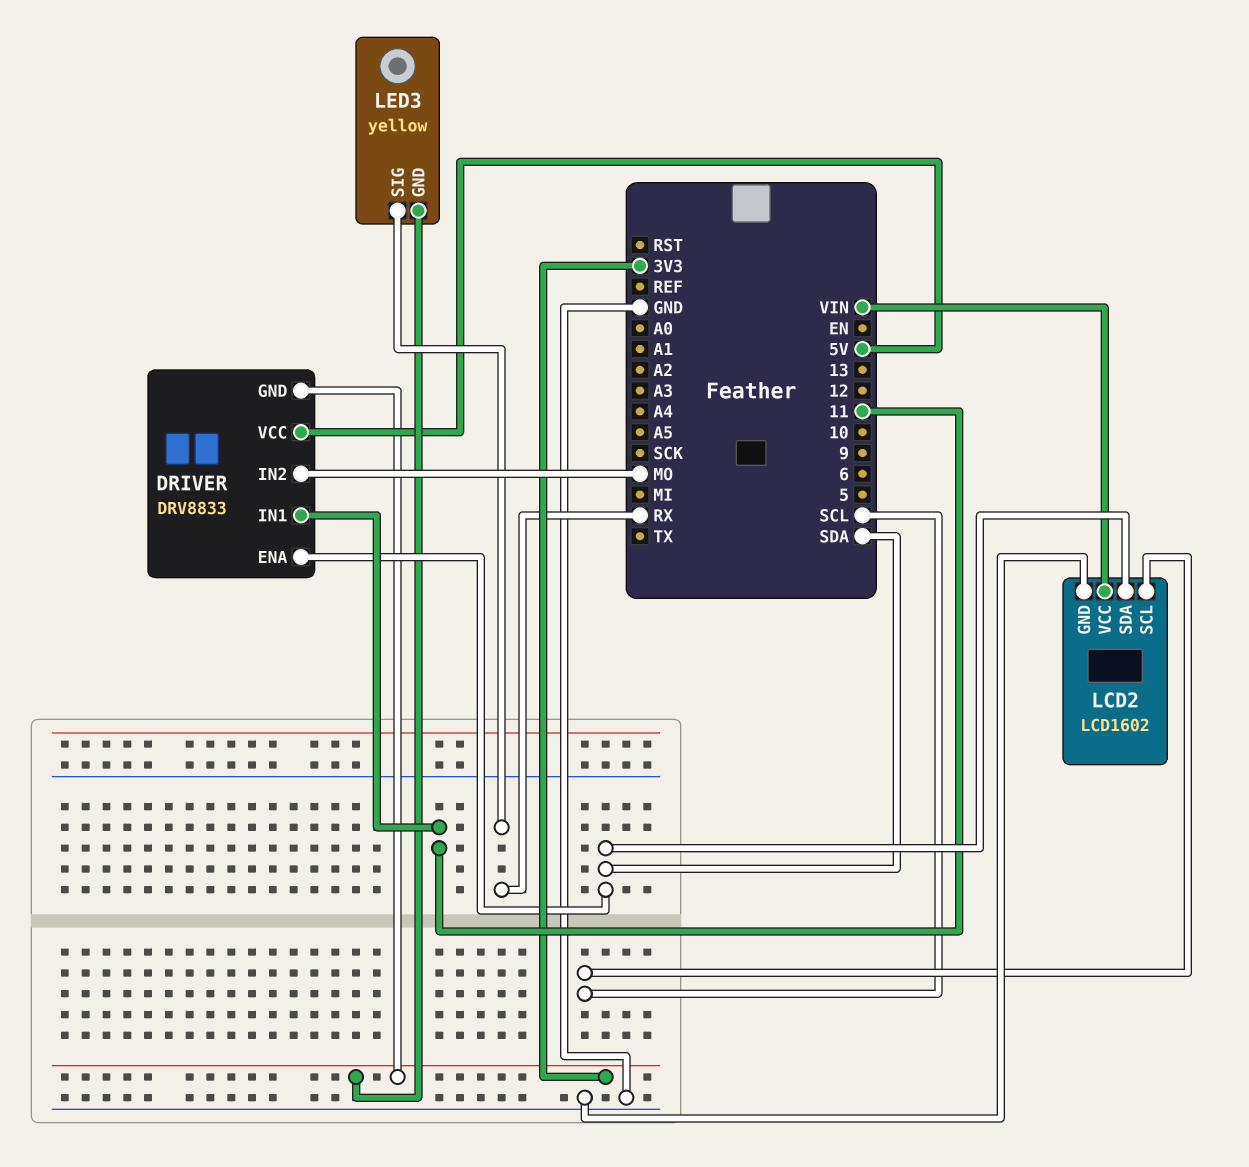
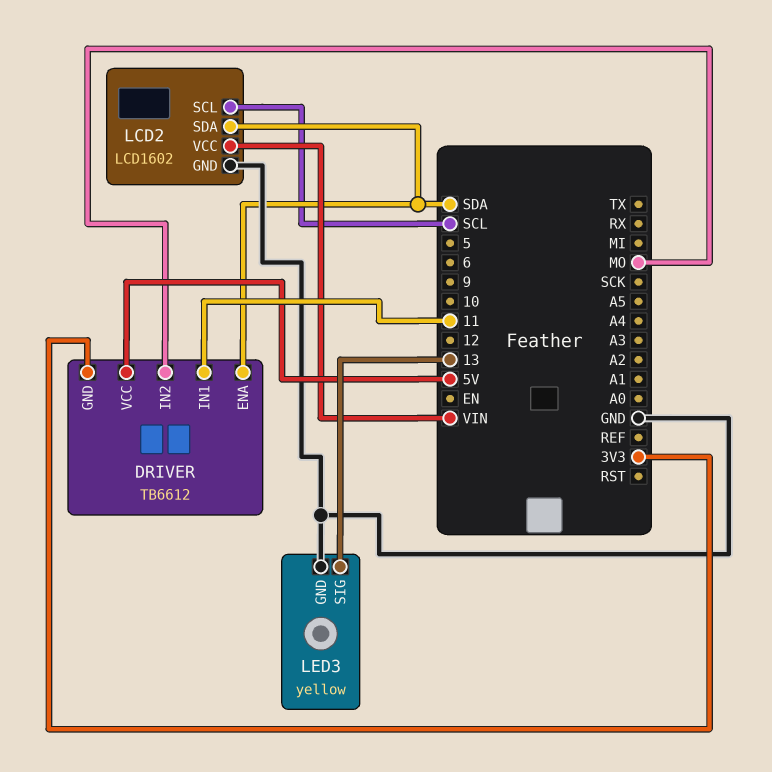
DRIVER: DRV8833 -> TB6612
LED3 pin GND: 3V3 -> GND
LED3 pin SIG: RX -> 13

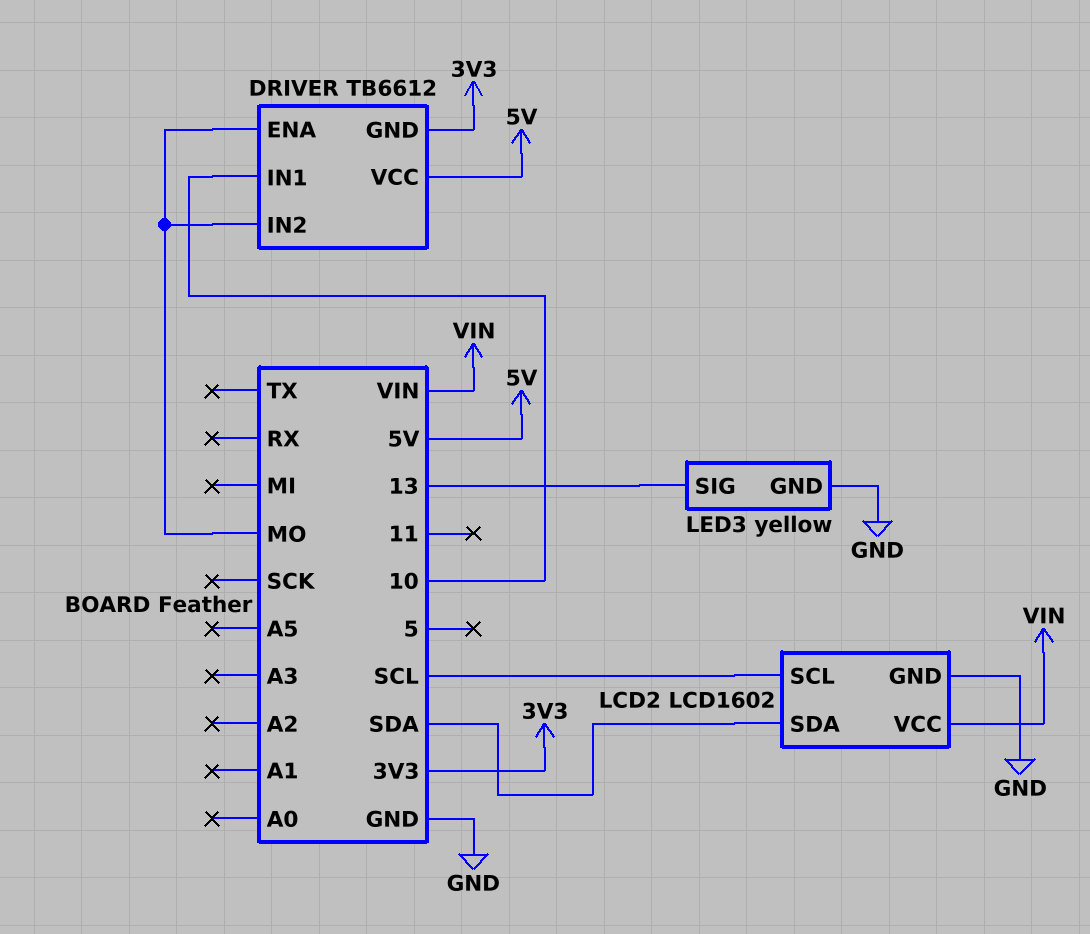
DRIVER pin ENA: SDA -> MO
DRIVER pin IN1: 11 -> 10

